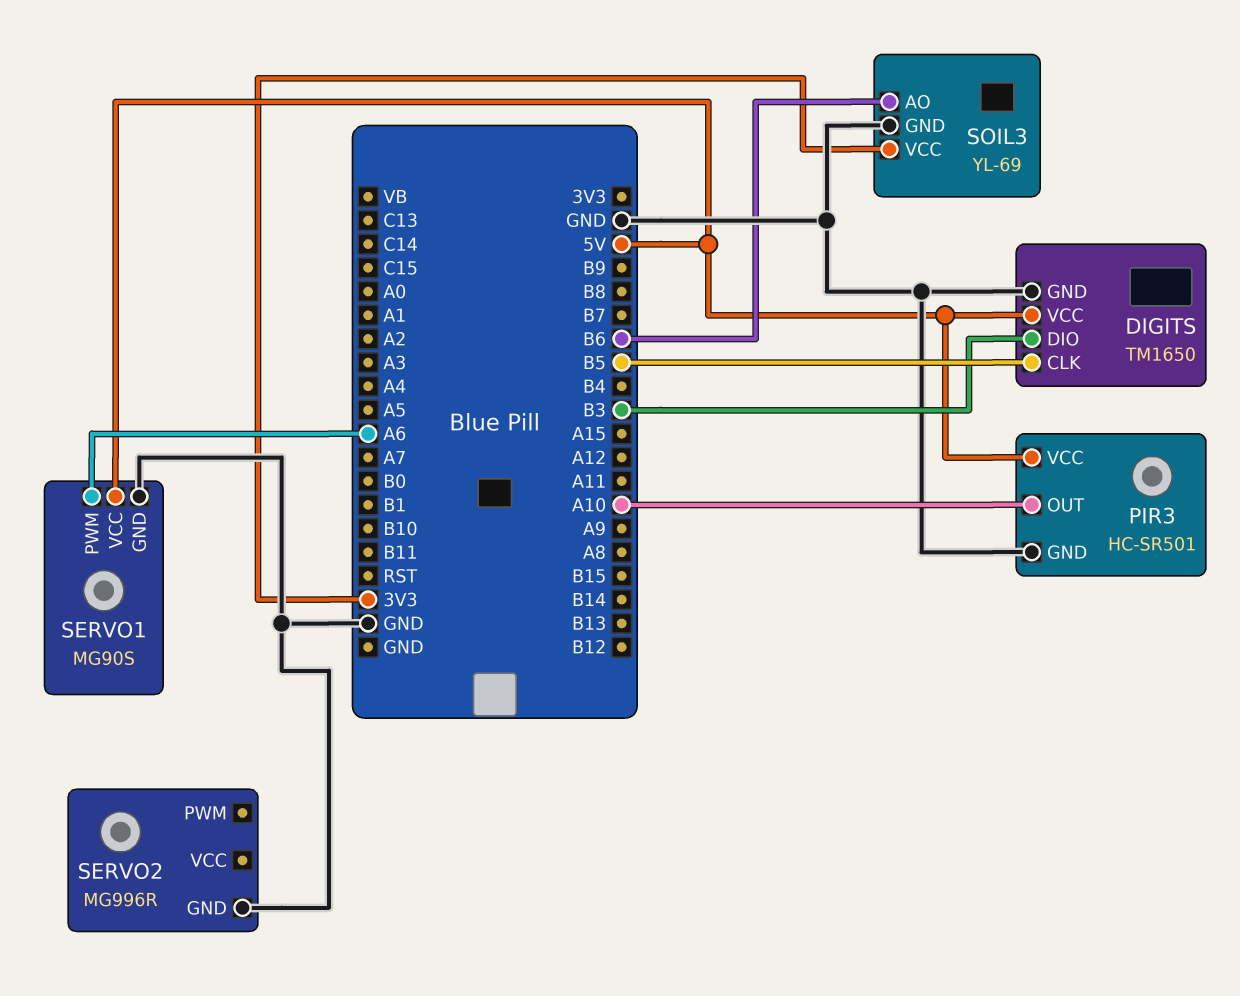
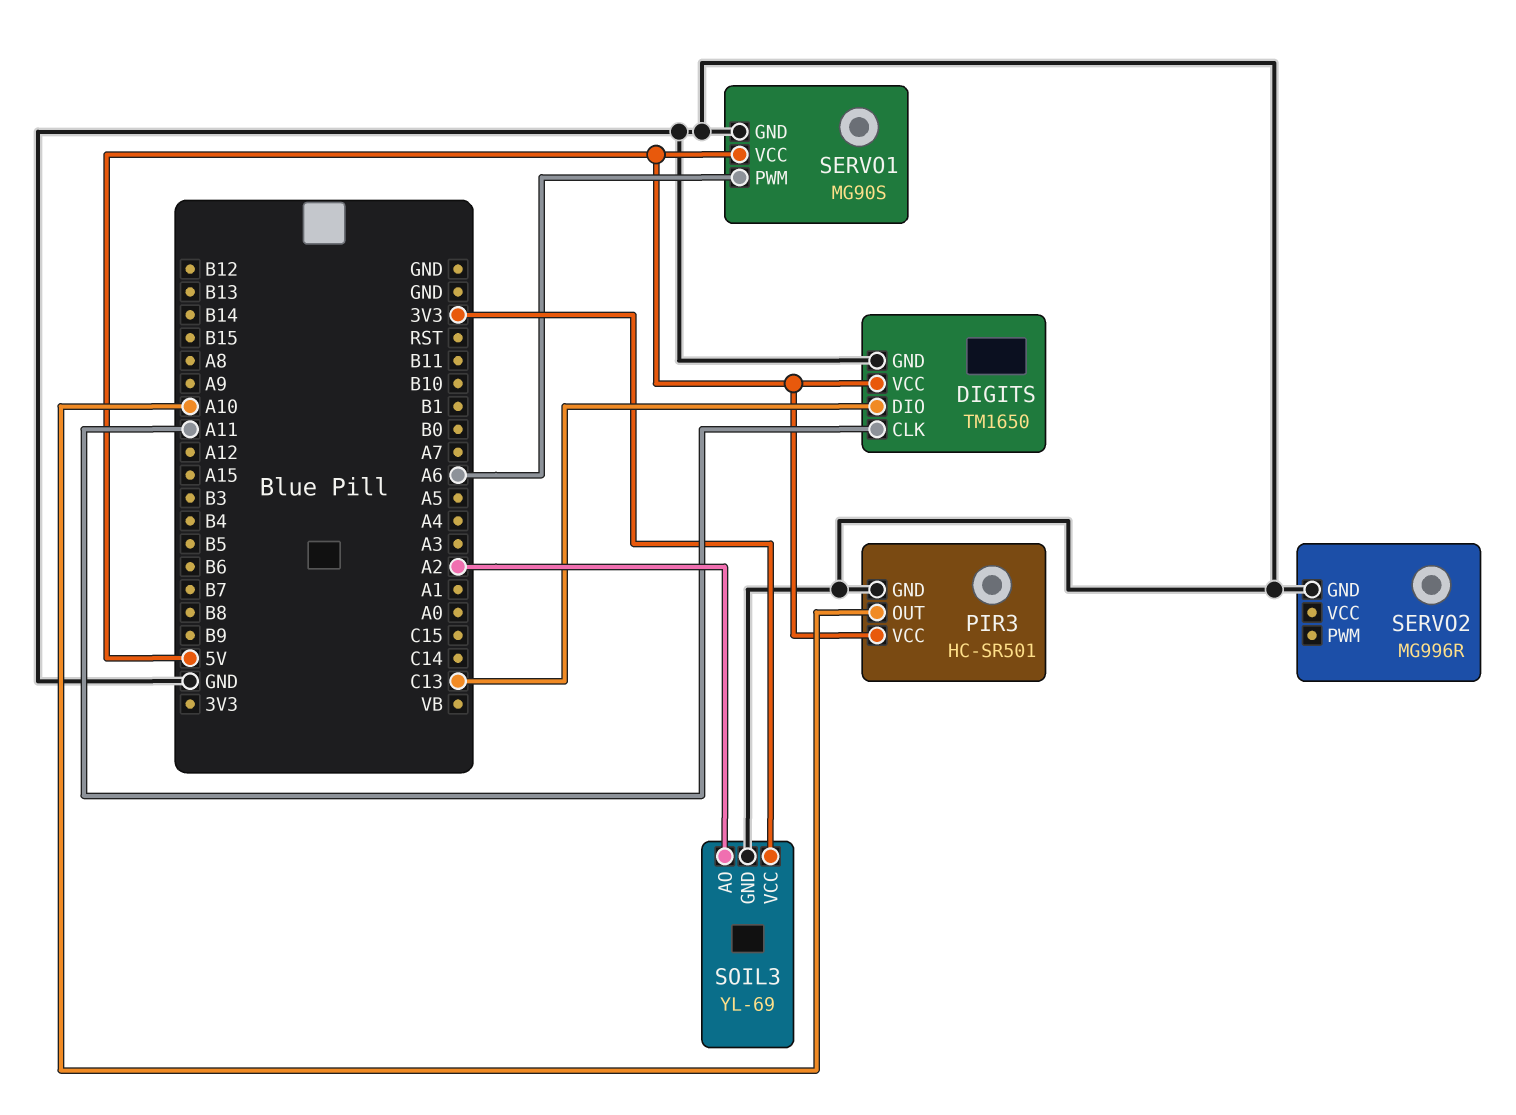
DIGITS pin CLK: B5 -> A11
DIGITS pin DIO: B3 -> C13
SOIL3 pin AO: B6 -> A2

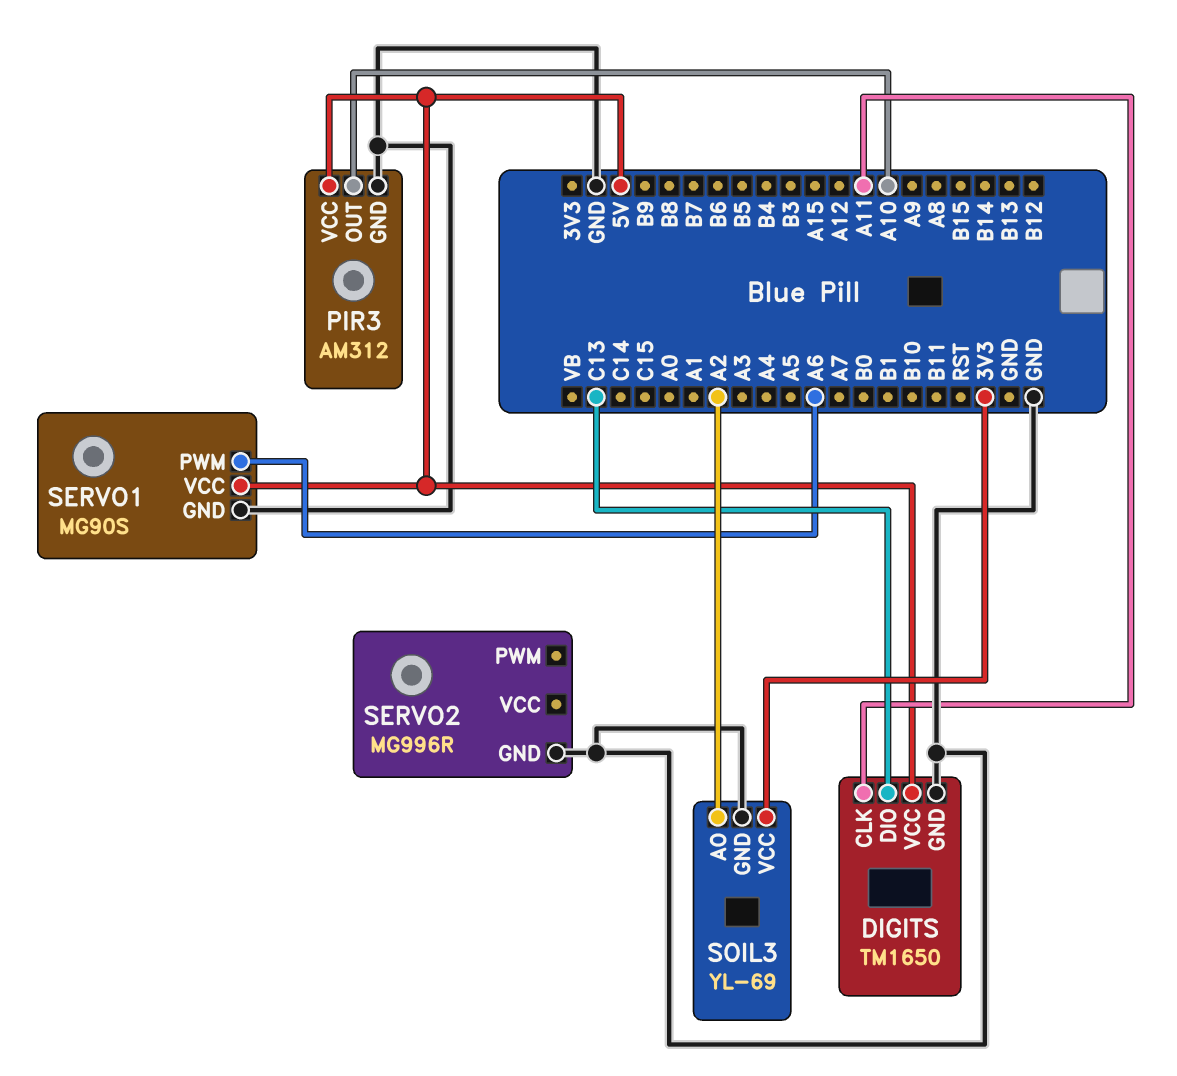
PIR3: HC-SR501 -> AM312

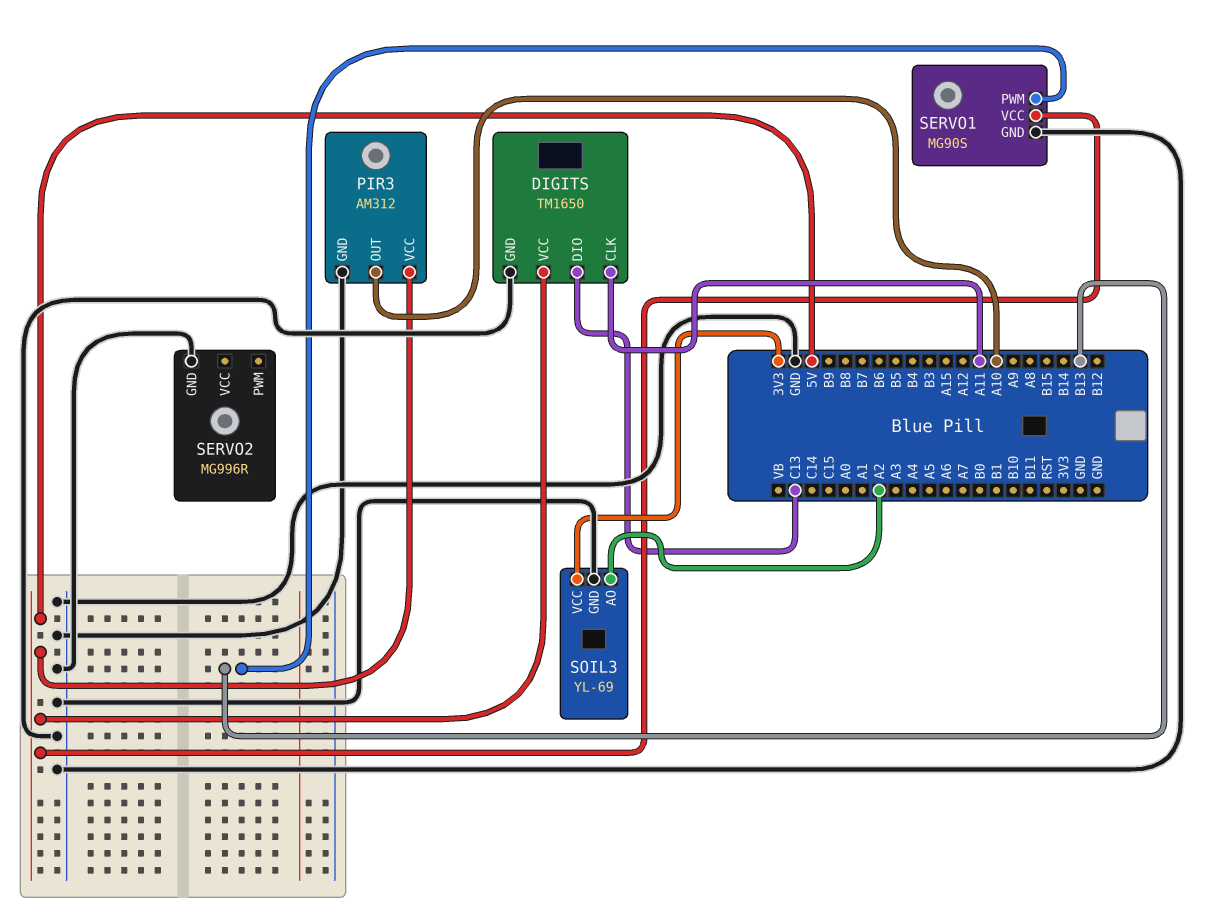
SERVO1 pin PWM: A6 -> B13

